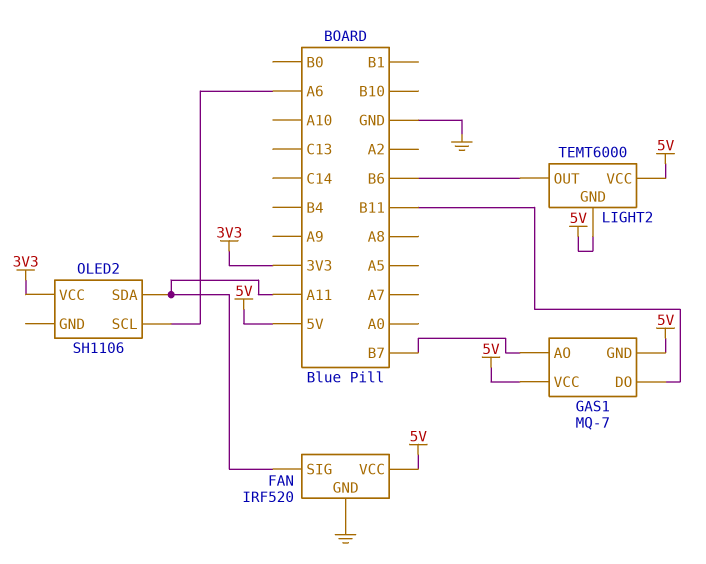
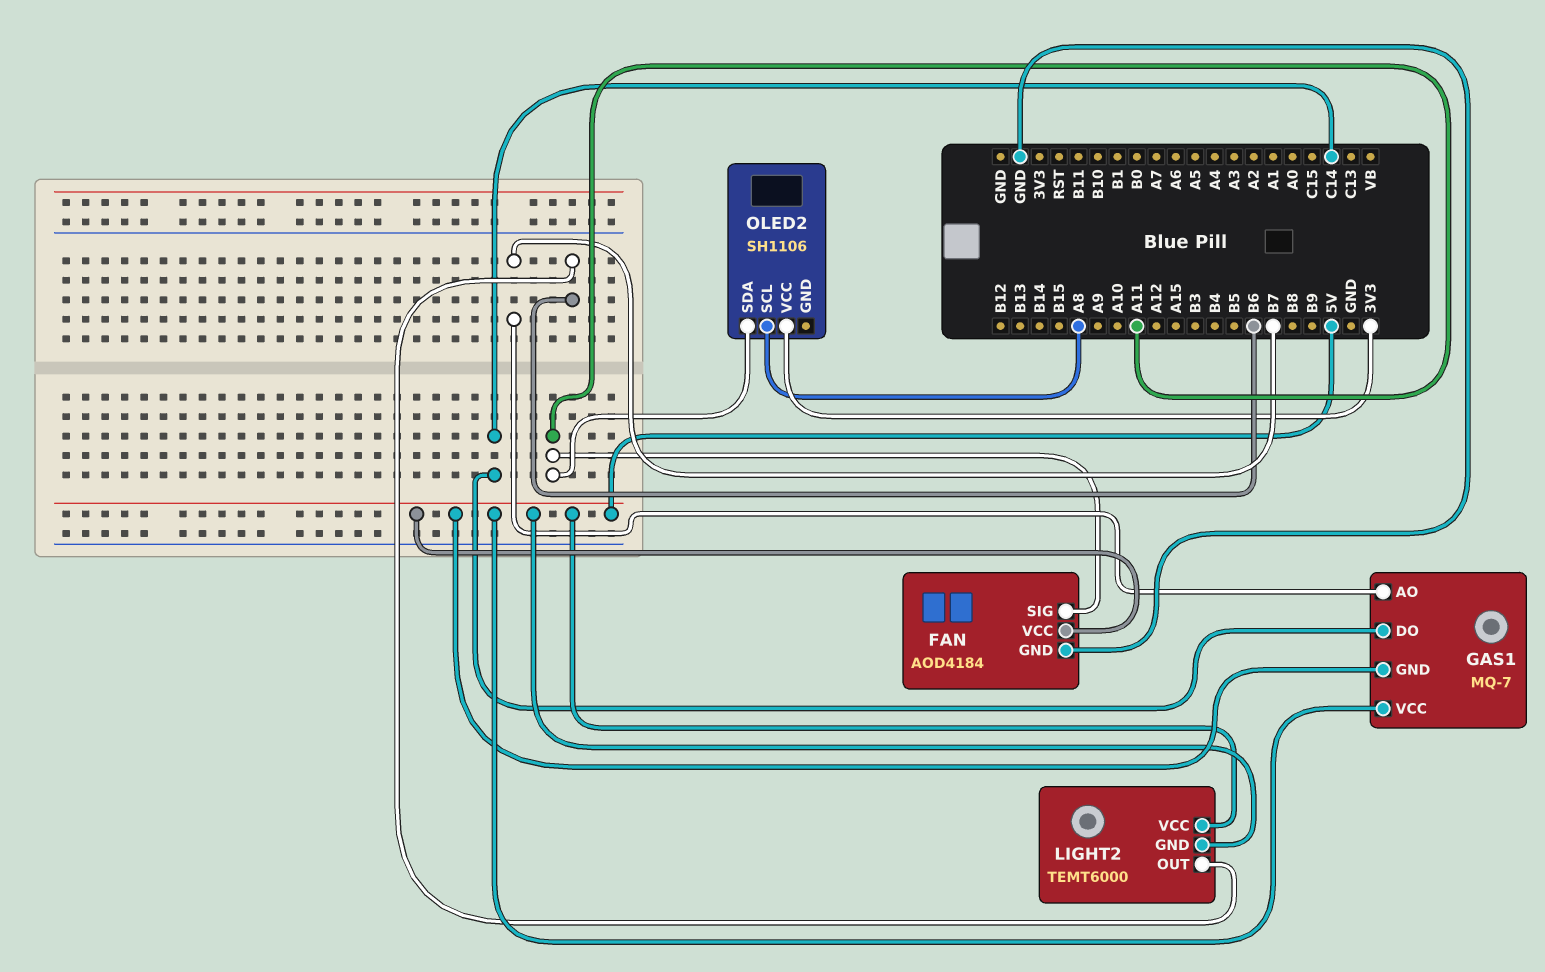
FAN: IRF520 -> AOD4184
GAS1 pin DO: B11 -> C14
OLED2 pin SCL: A6 -> A8

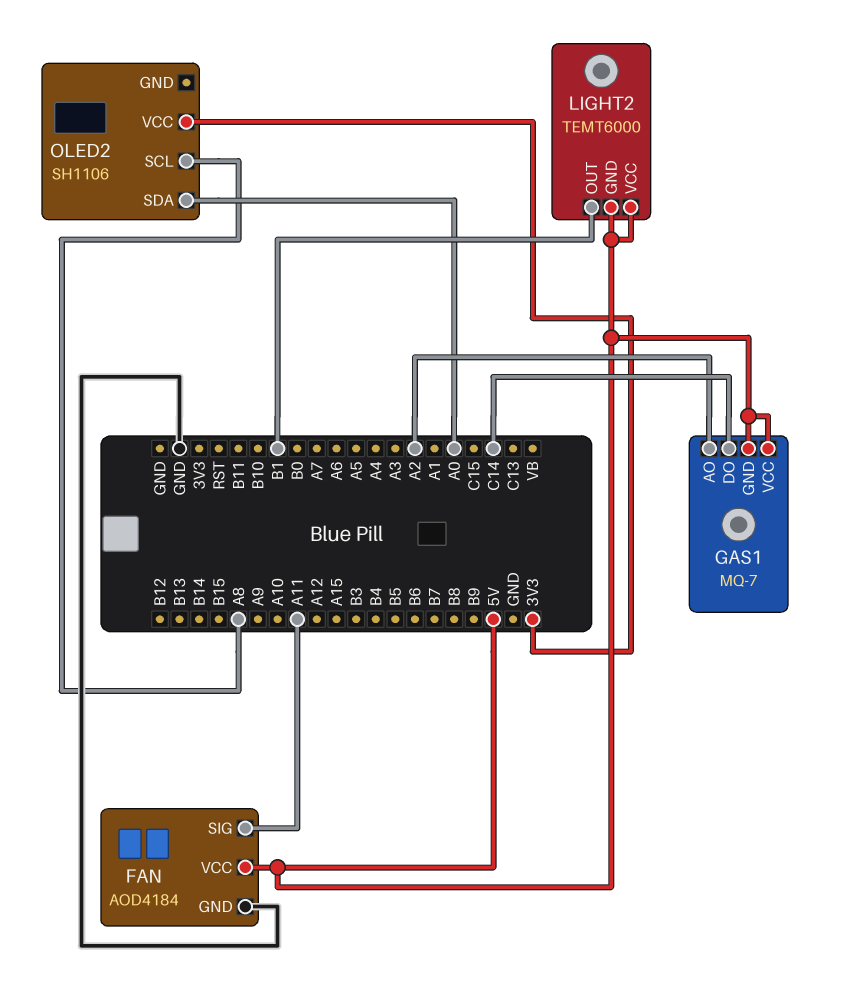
GAS1 pin AO: B7 -> A2
LIGHT2 pin OUT: B6 -> B1
OLED2 pin SDA: A11 -> A0

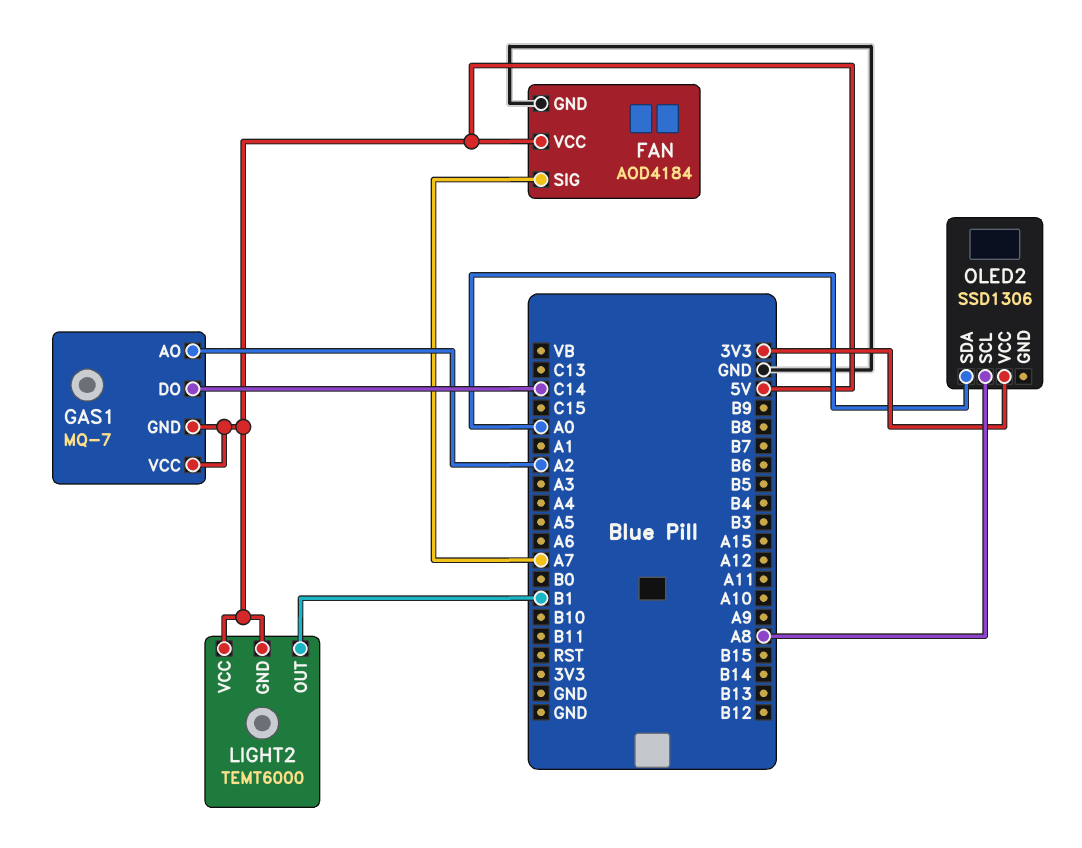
FAN pin SIG: A11 -> A7
OLED2: SH1106 -> SSD1306

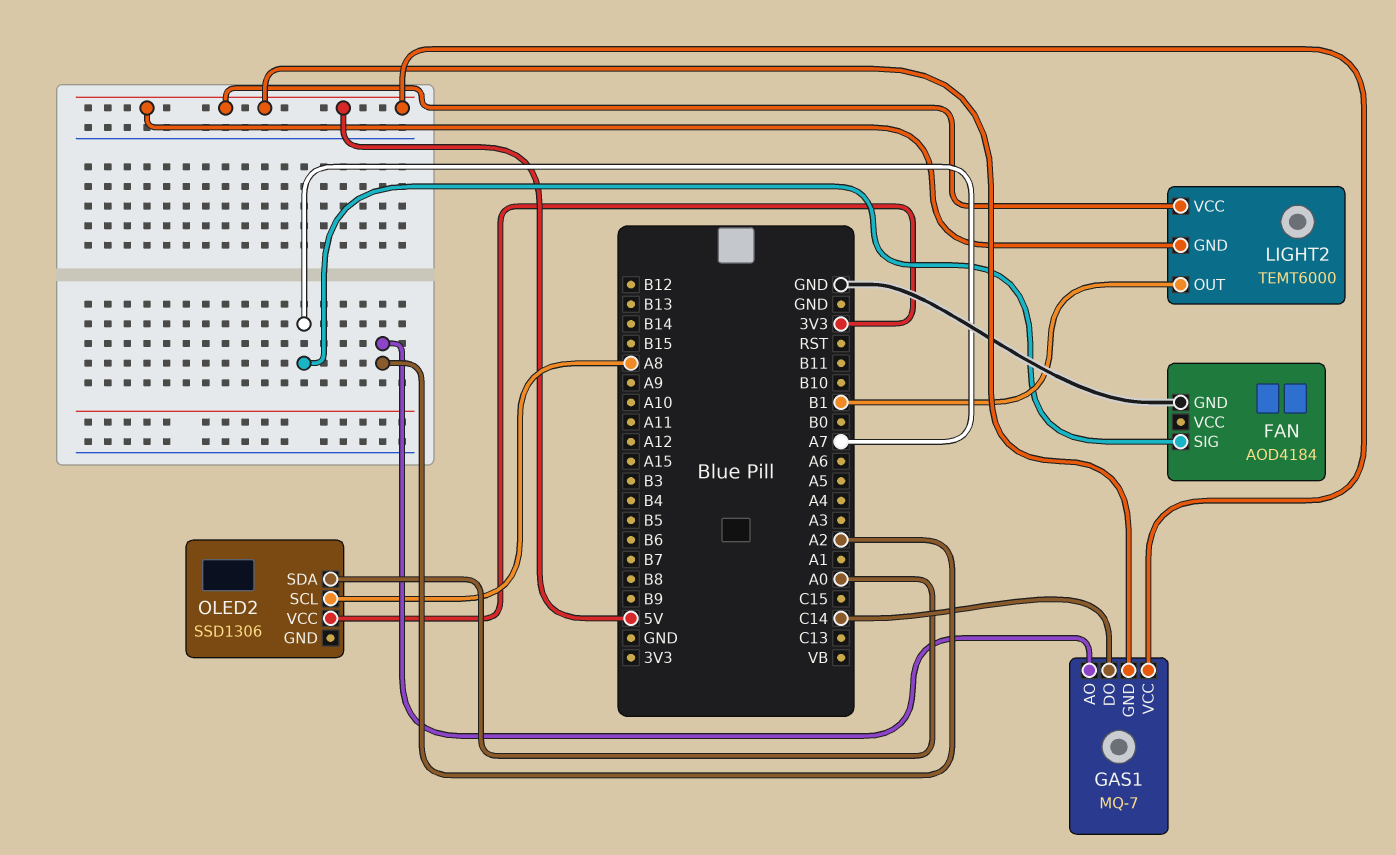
FAN pin VCC: 5V -> none

